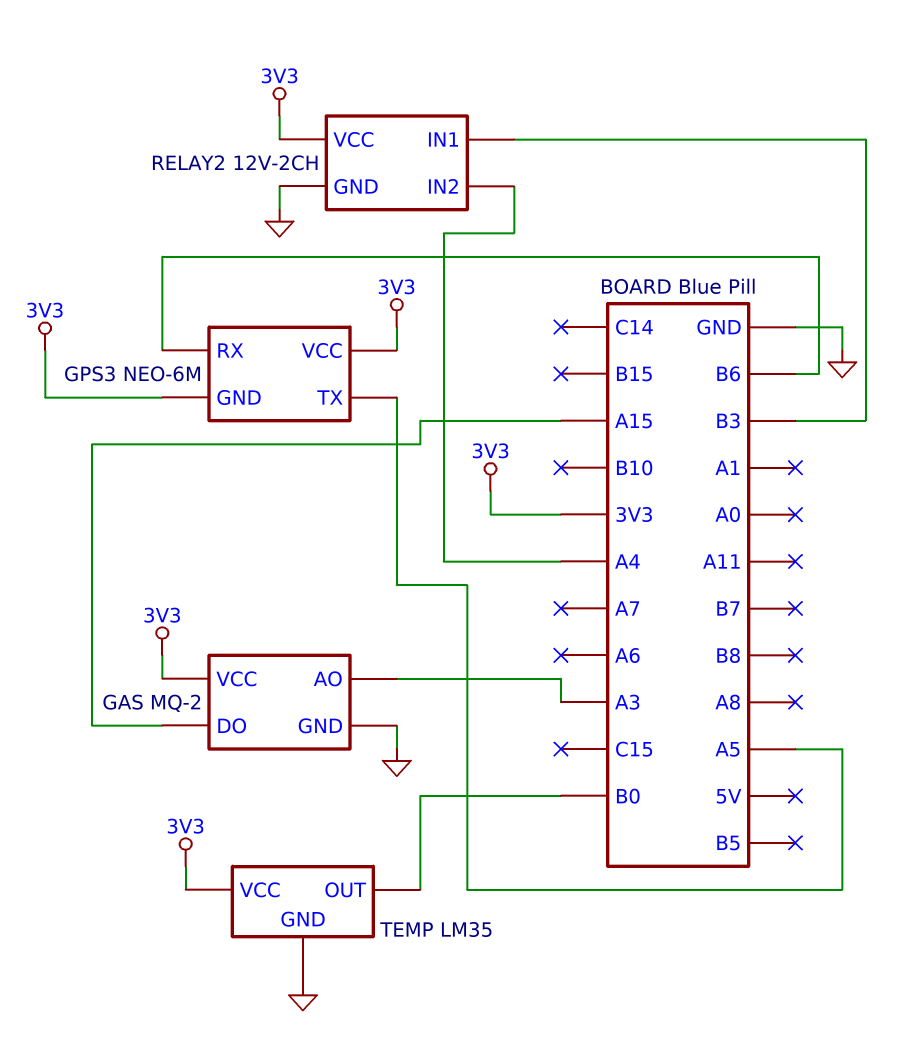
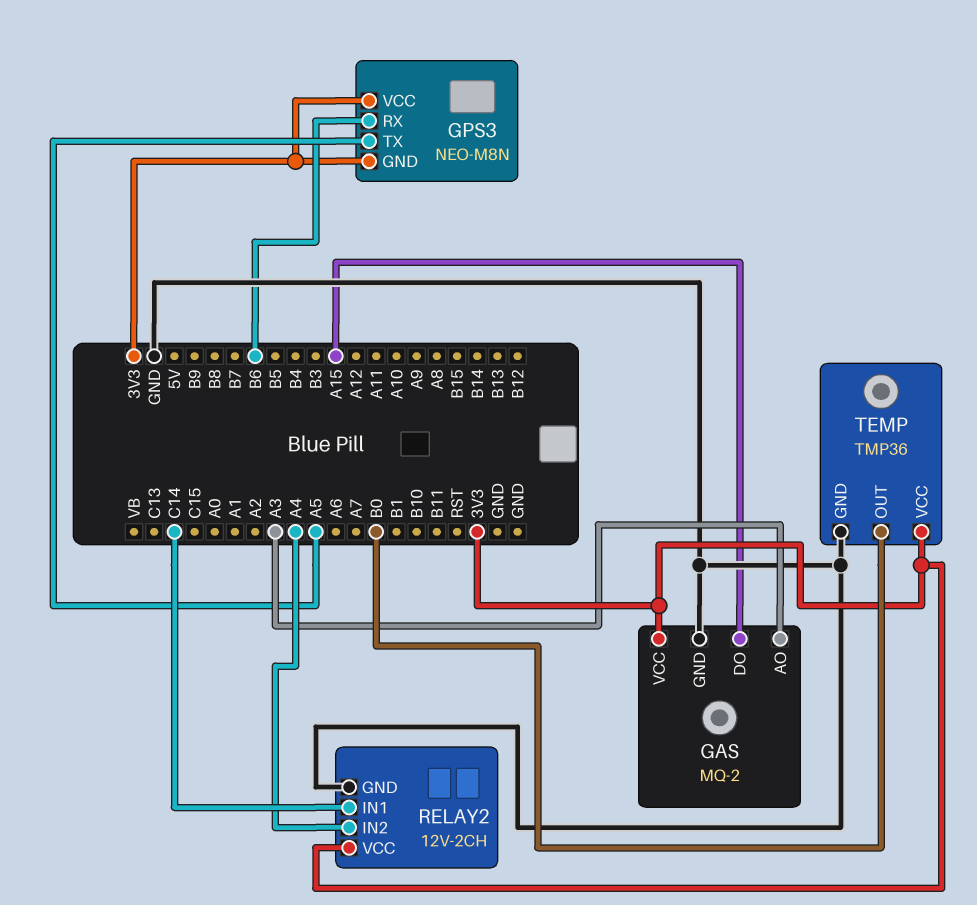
GPS3: NEO-6M -> NEO-M8N
RELAY2 pin IN1: B3 -> C14
TEMP: LM35 -> TMP36

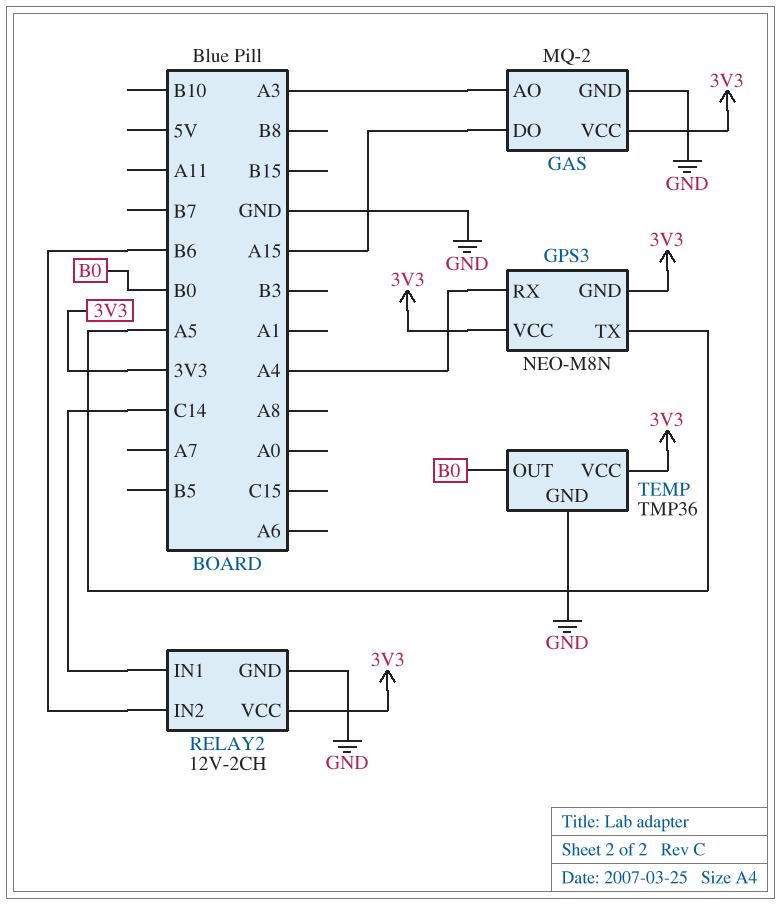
GPS3 pin RX: B6 -> A4
RELAY2 pin IN2: A4 -> B6

